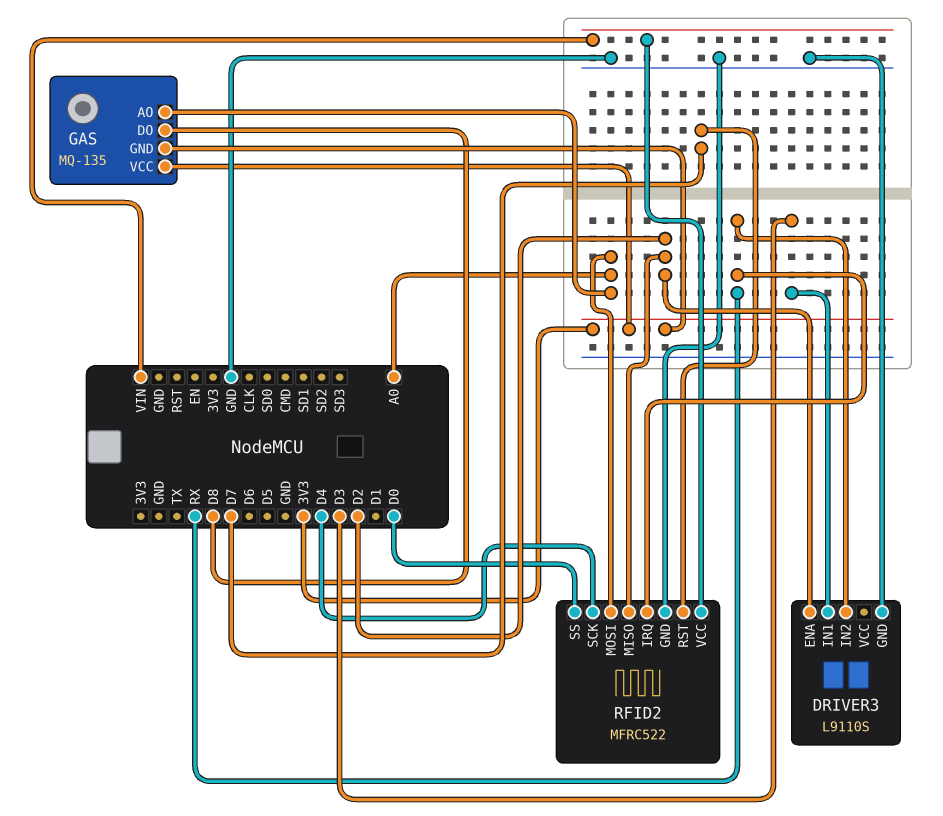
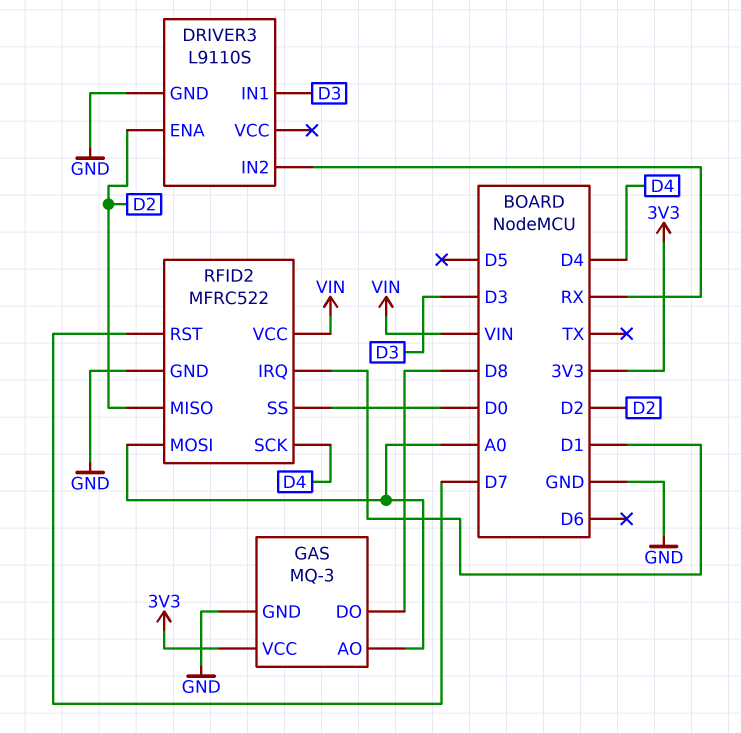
GAS: MQ-135 -> MQ-3
GAS pin GND: 3V3 -> GND
RFID2 pin IRQ: RX -> D1

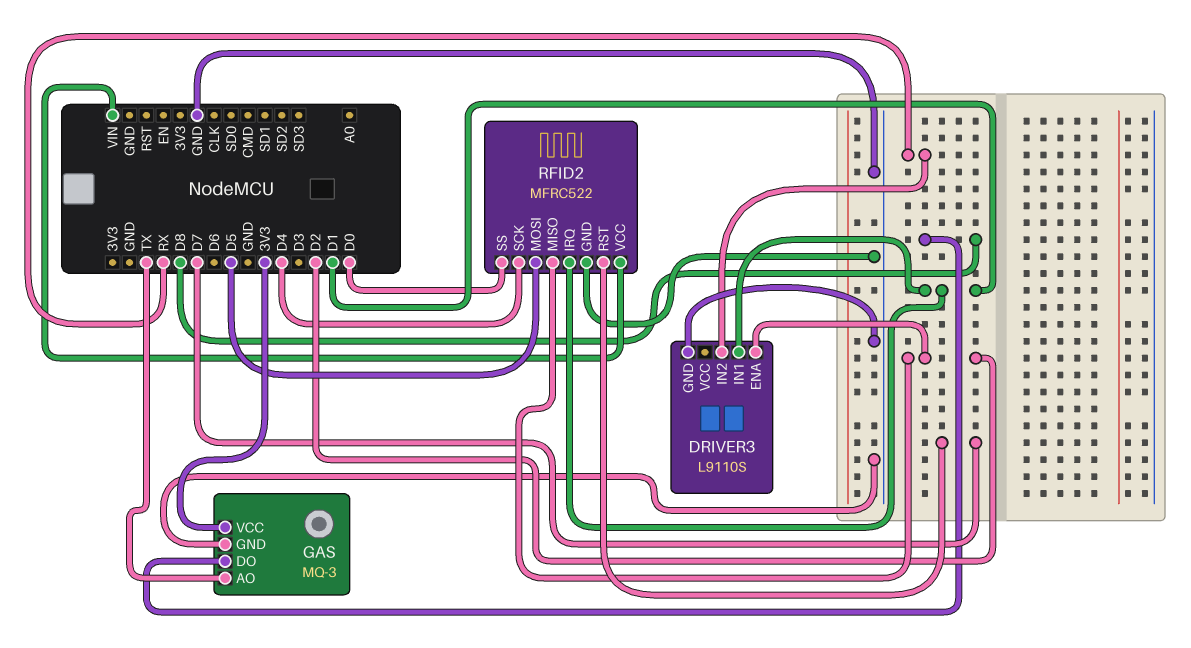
DRIVER3 pin IN1: D3 -> D1
GAS pin AO: A0 -> TX
RFID2 pin MOSI: A0 -> D5

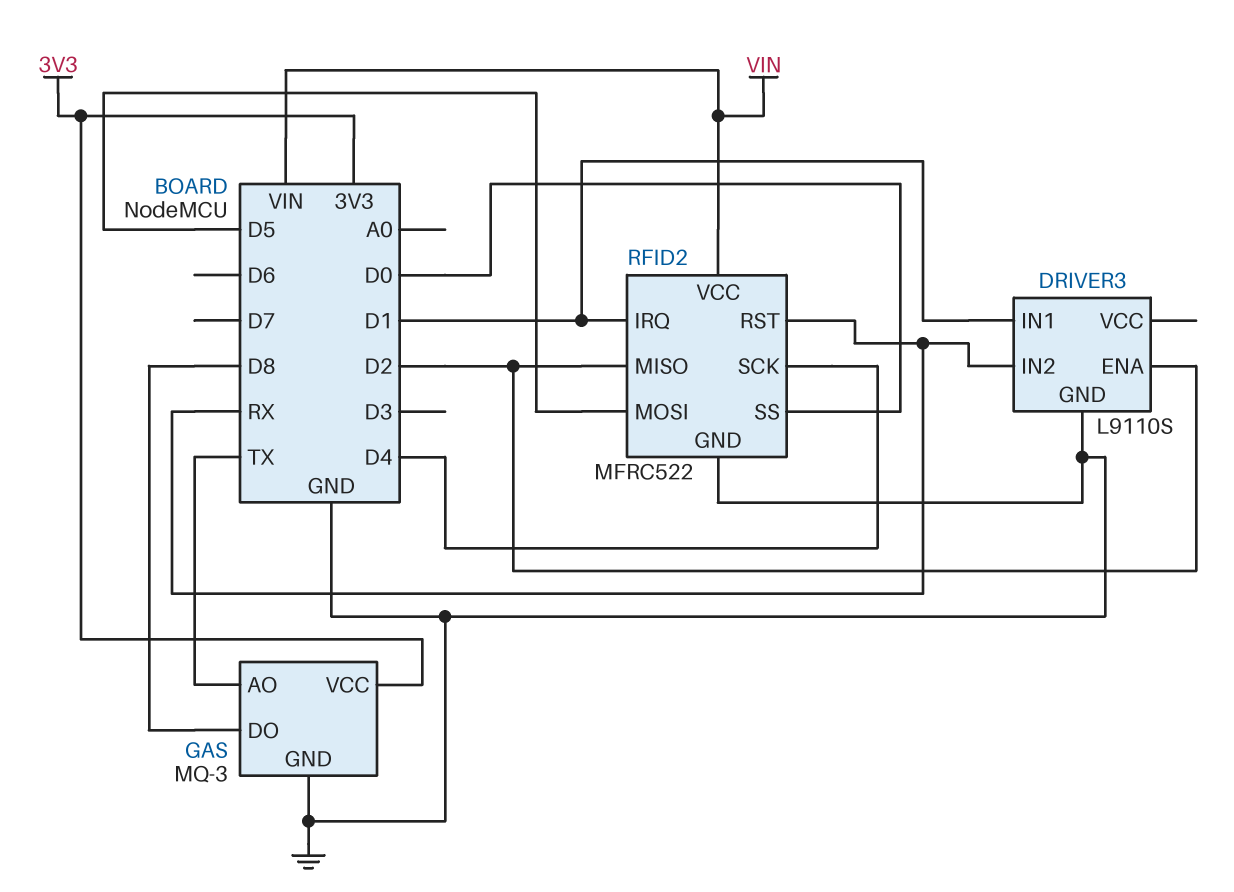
RFID2 pin RST: D7 -> RX

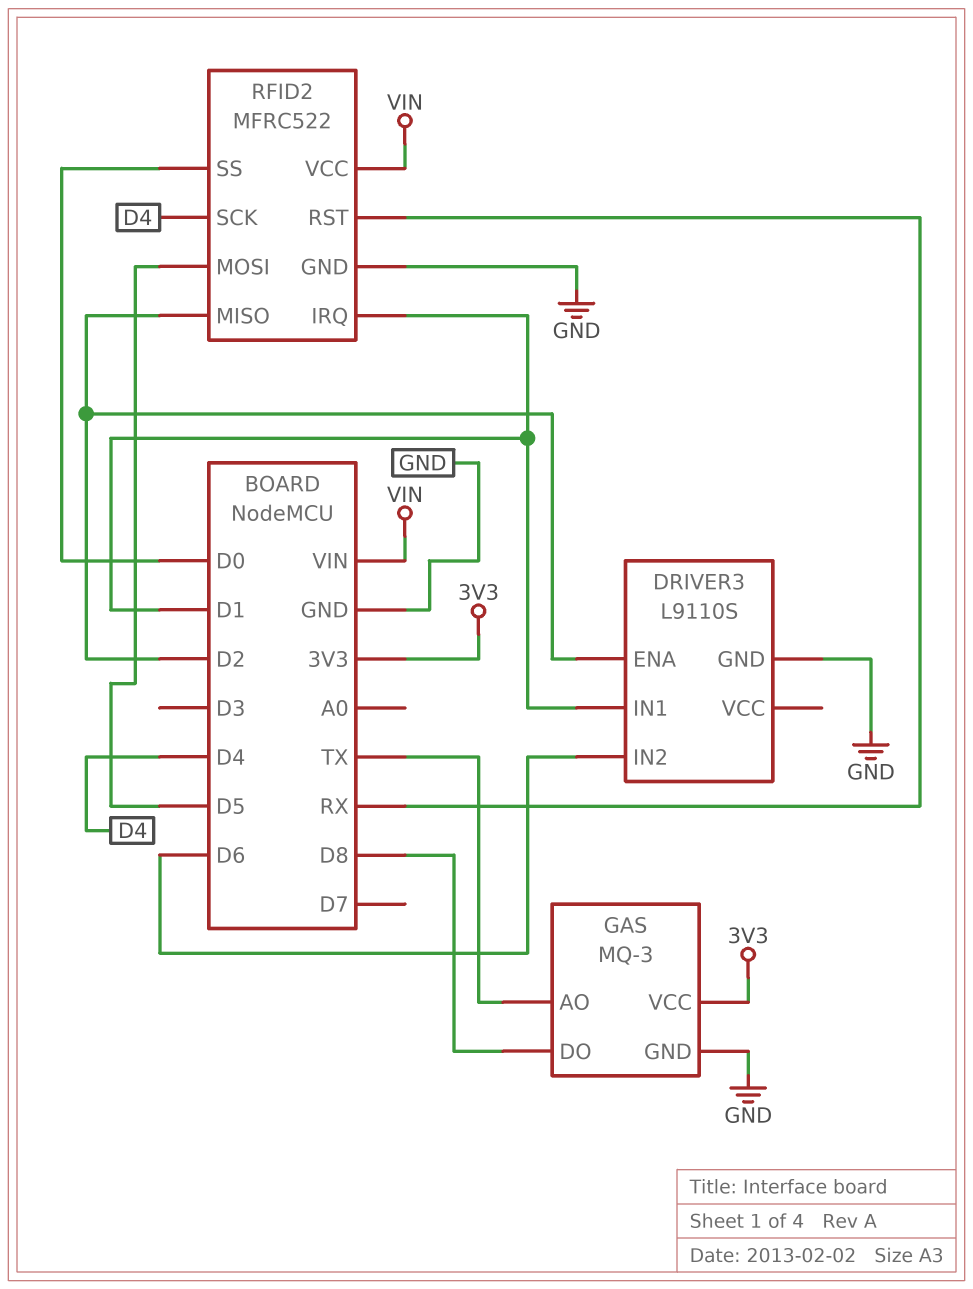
DRIVER3 pin IN2: RX -> D6

